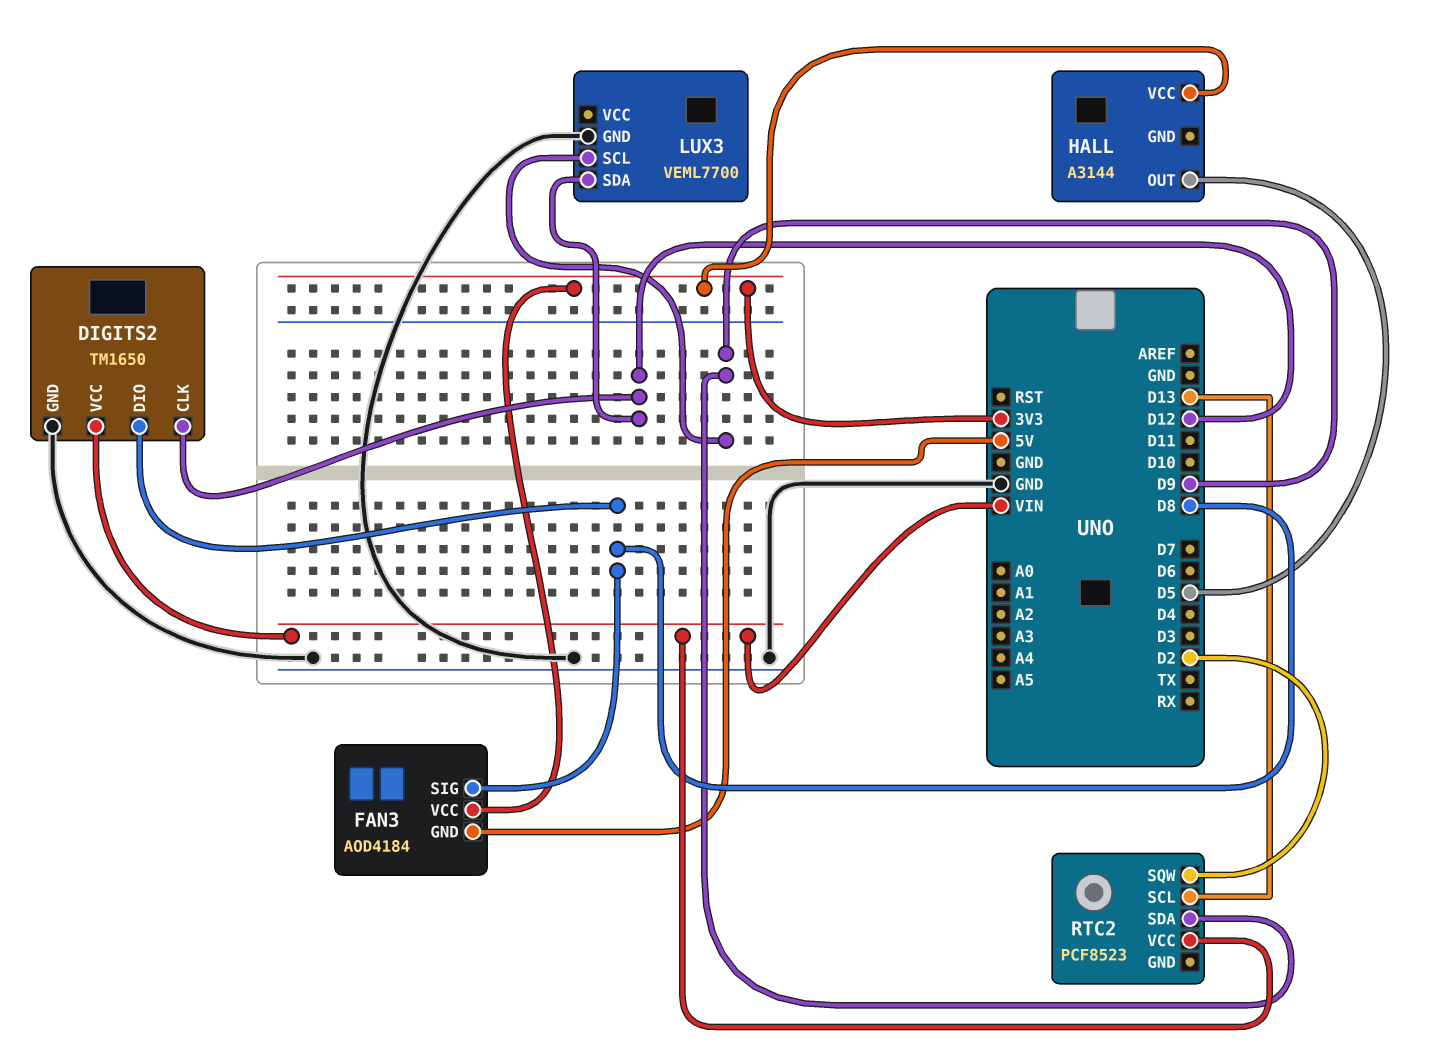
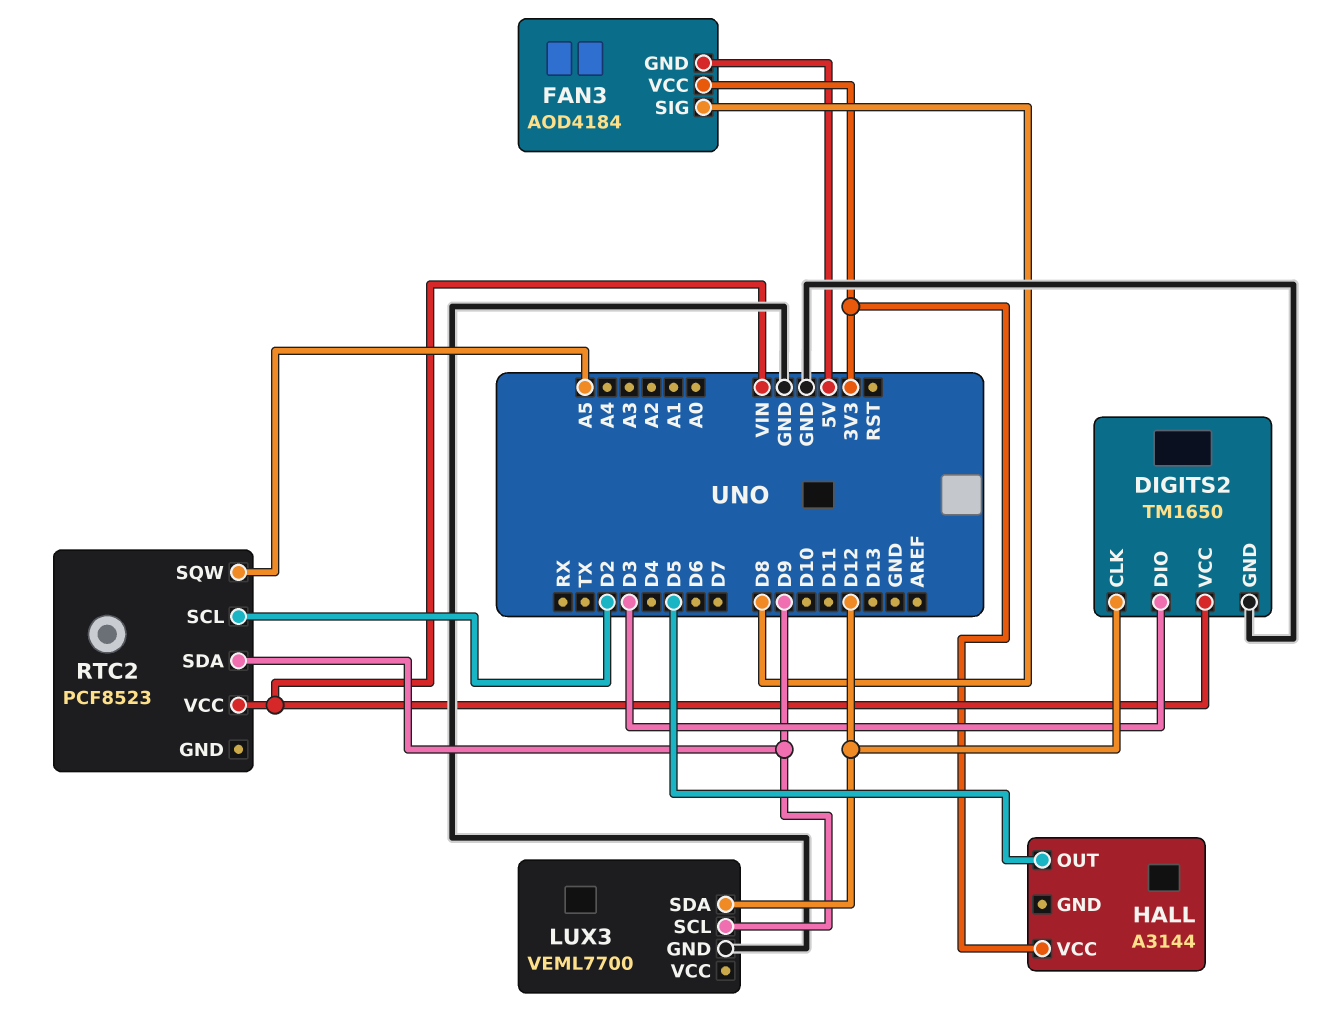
DIGITS2 pin DIO: D8 -> D3
RTC2 pin SCL: D13 -> D2
RTC2 pin SQW: D2 -> A5

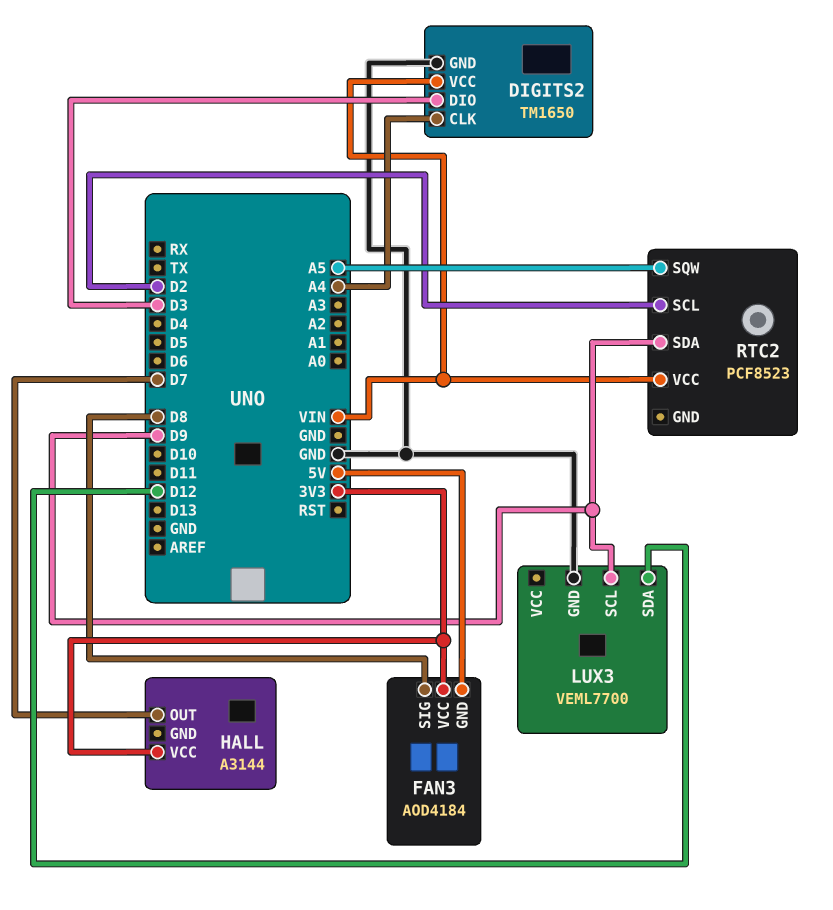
DIGITS2 pin CLK: D12 -> A4
HALL pin OUT: D5 -> D7

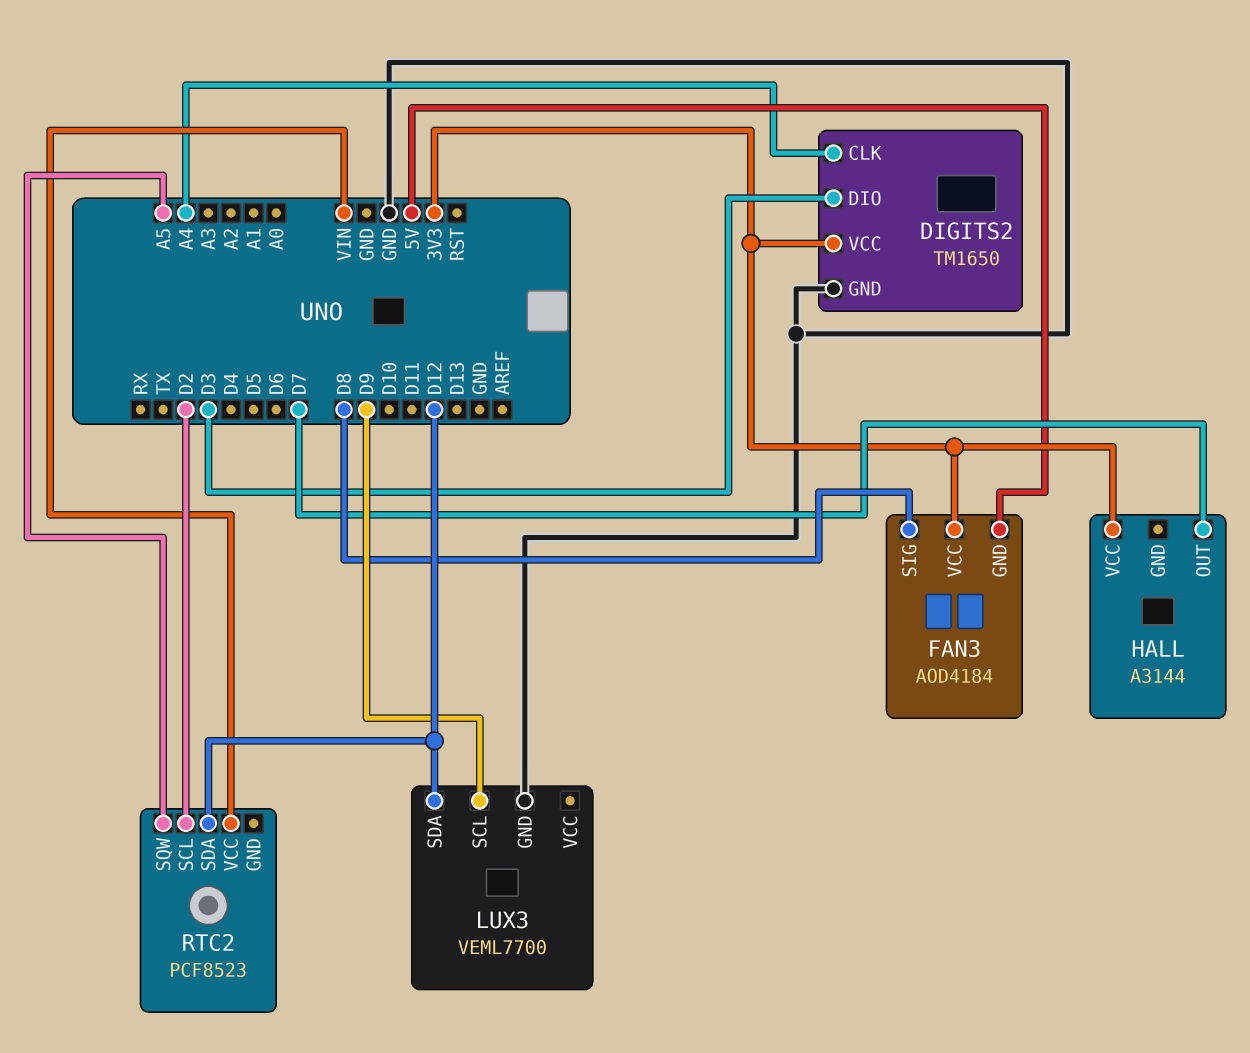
DIGITS2 pin VCC: VIN -> 3V3
RTC2 pin SDA: D9 -> D12

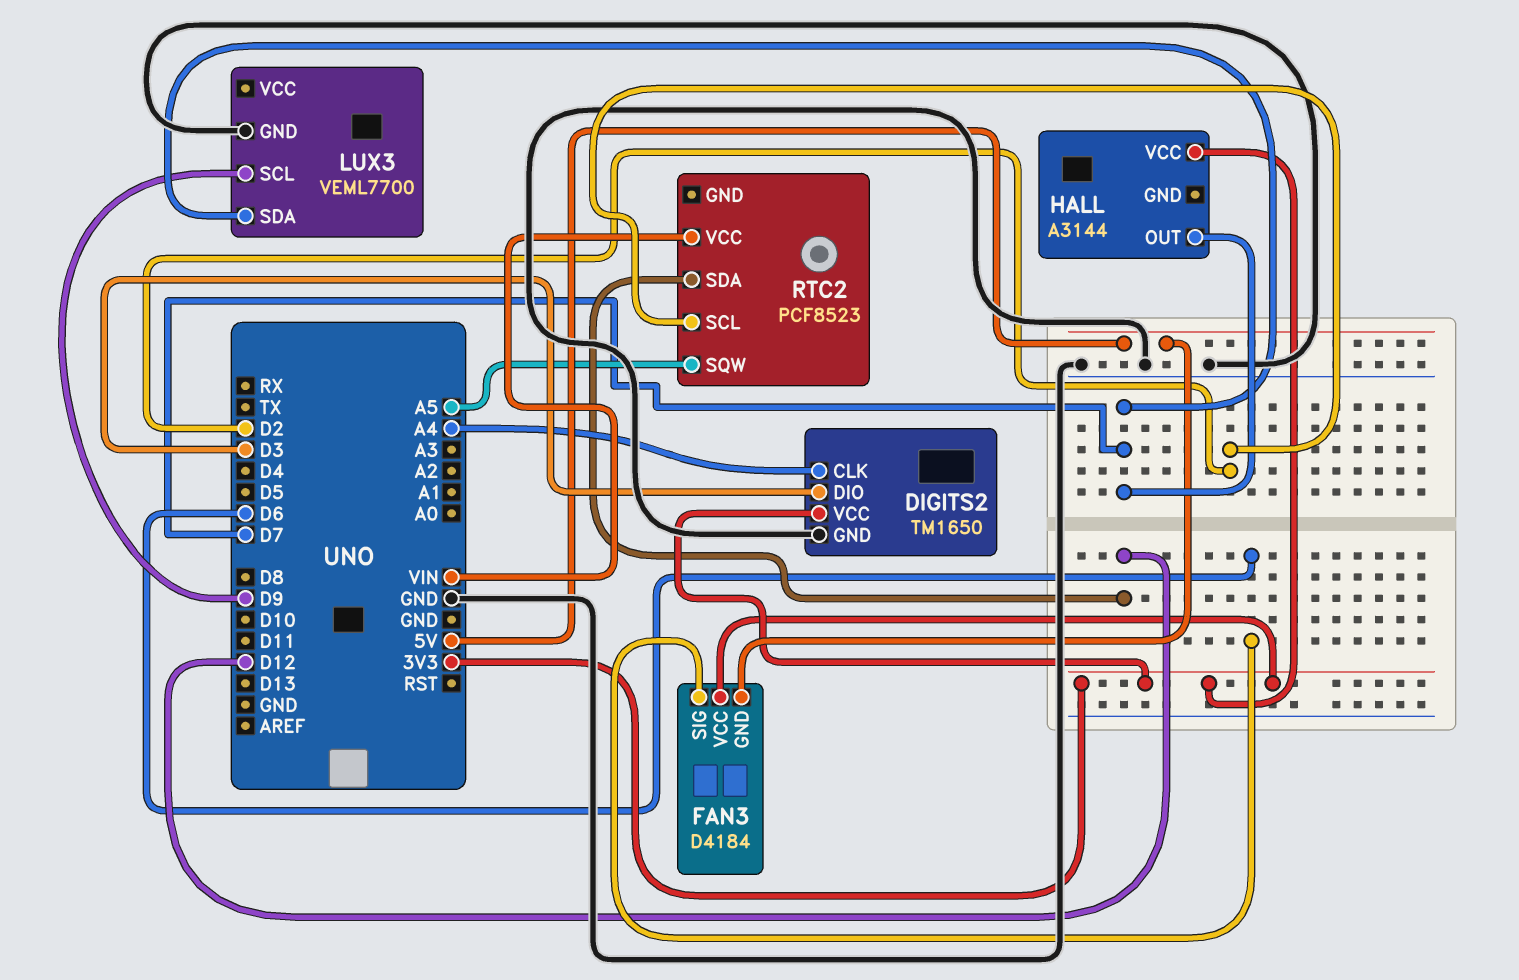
FAN3: AOD4184 -> D4184
FAN3 pin SIG: D8 -> D6
LUX3 pin SDA: D12 -> D7

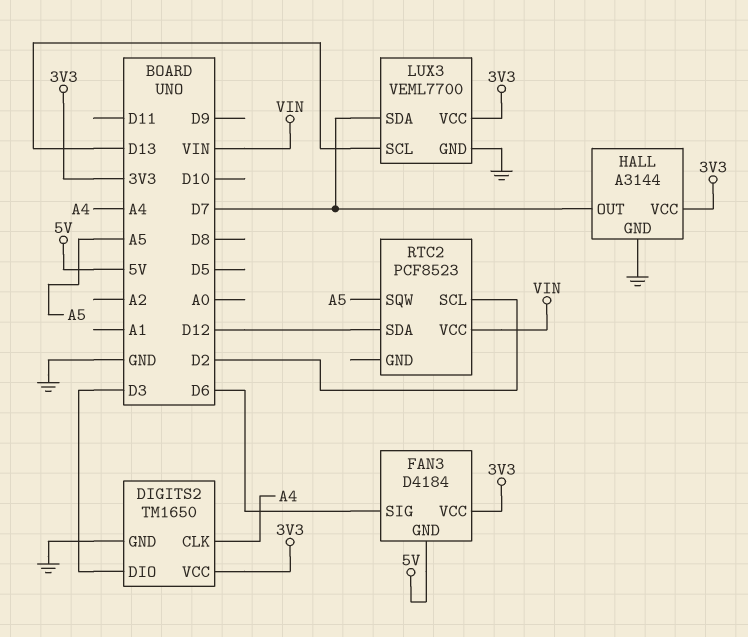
HALL pin GND: none -> GND
LUX3 pin SCL: D9 -> D13
LUX3 pin VCC: none -> 3V3

